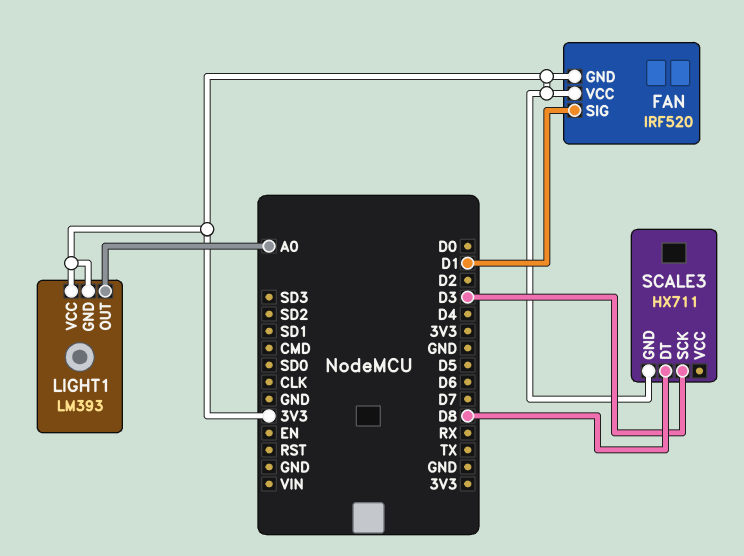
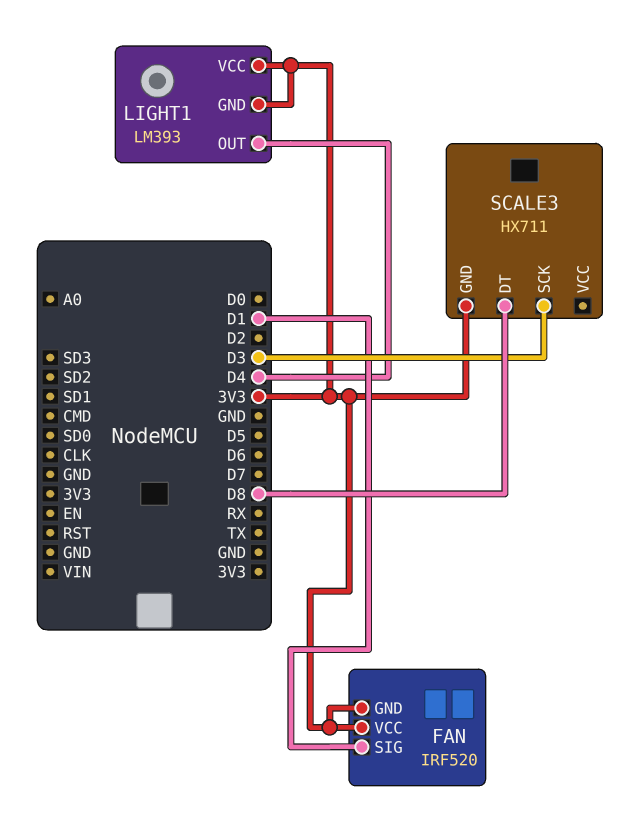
LIGHT1 pin OUT: A0 -> D4

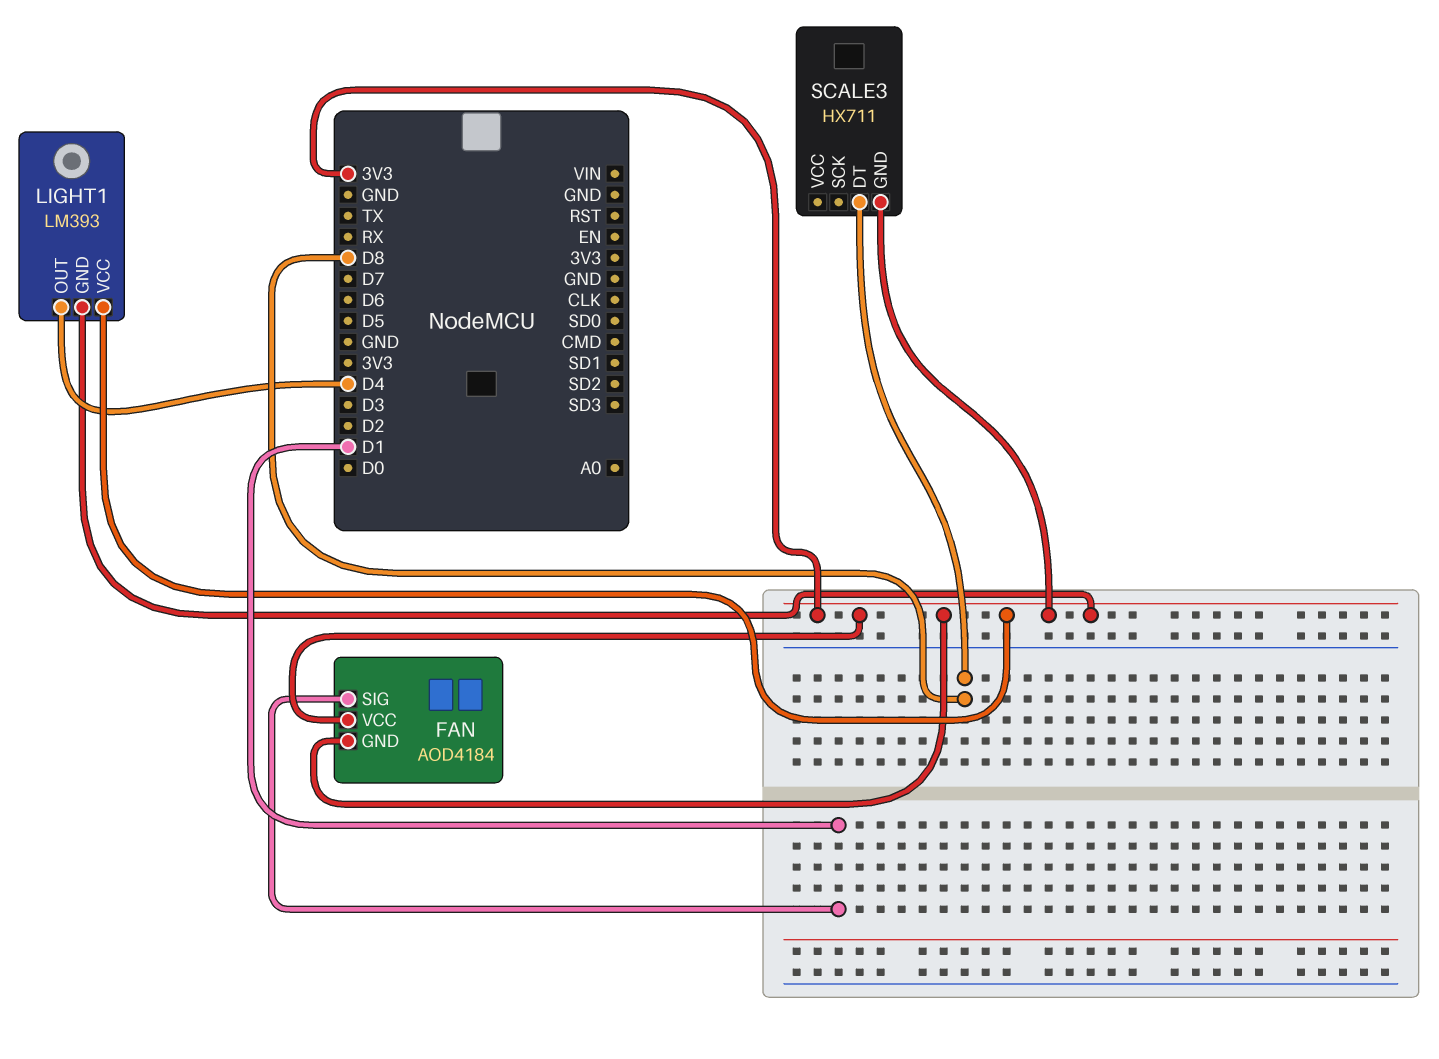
FAN: IRF520 -> AOD4184
SCALE3 pin SCK: D3 -> none

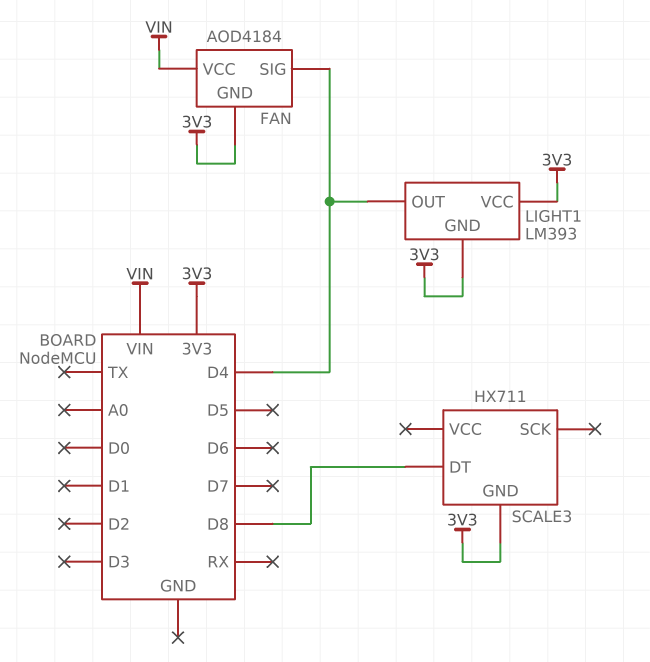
FAN pin SIG: D1 -> D4
FAN pin VCC: 3V3 -> VIN

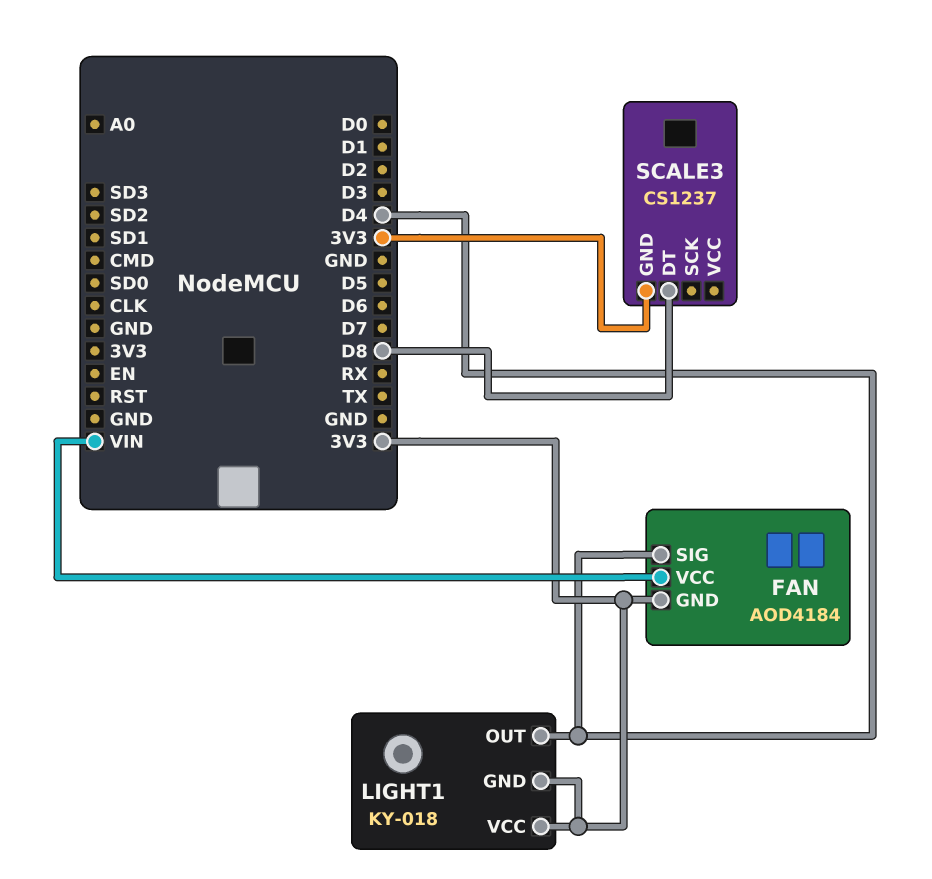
LIGHT1: LM393 -> KY-018
SCALE3: HX711 -> CS1237

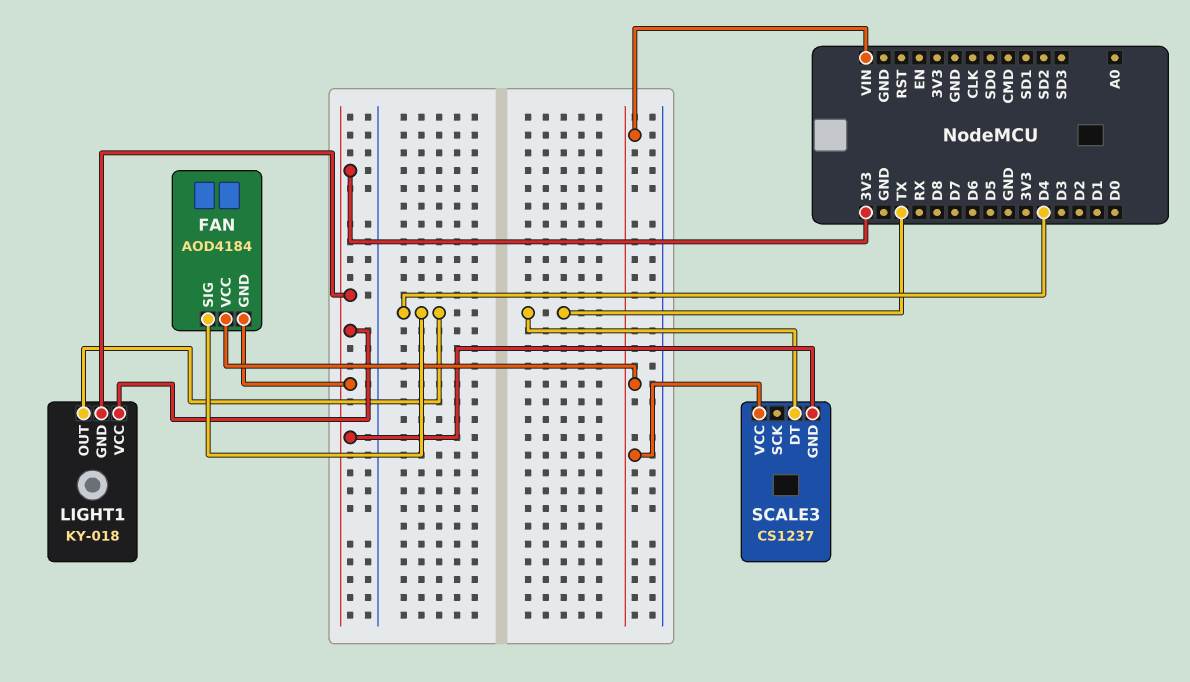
SCALE3 pin DT: D8 -> TX
SCALE3 pin VCC: none -> VIN

